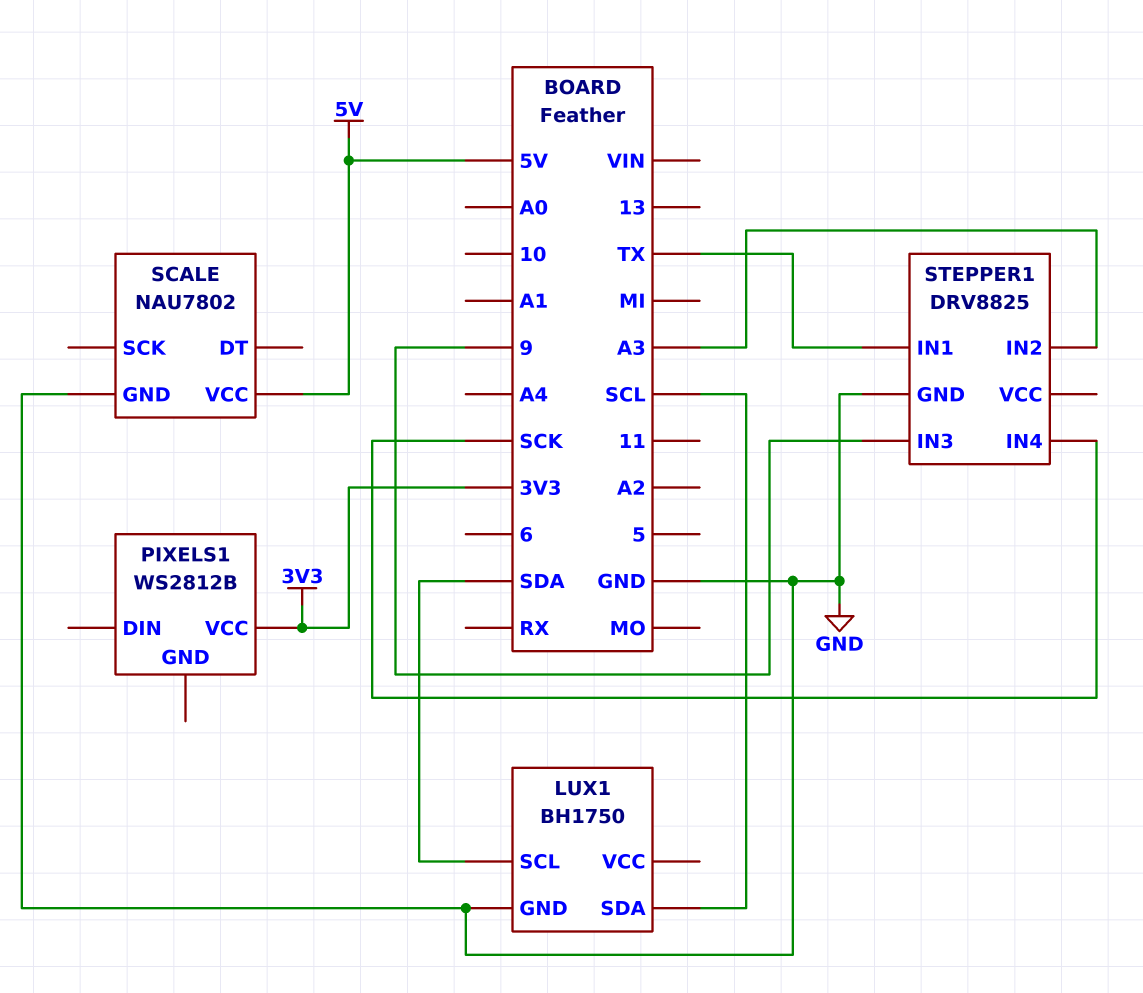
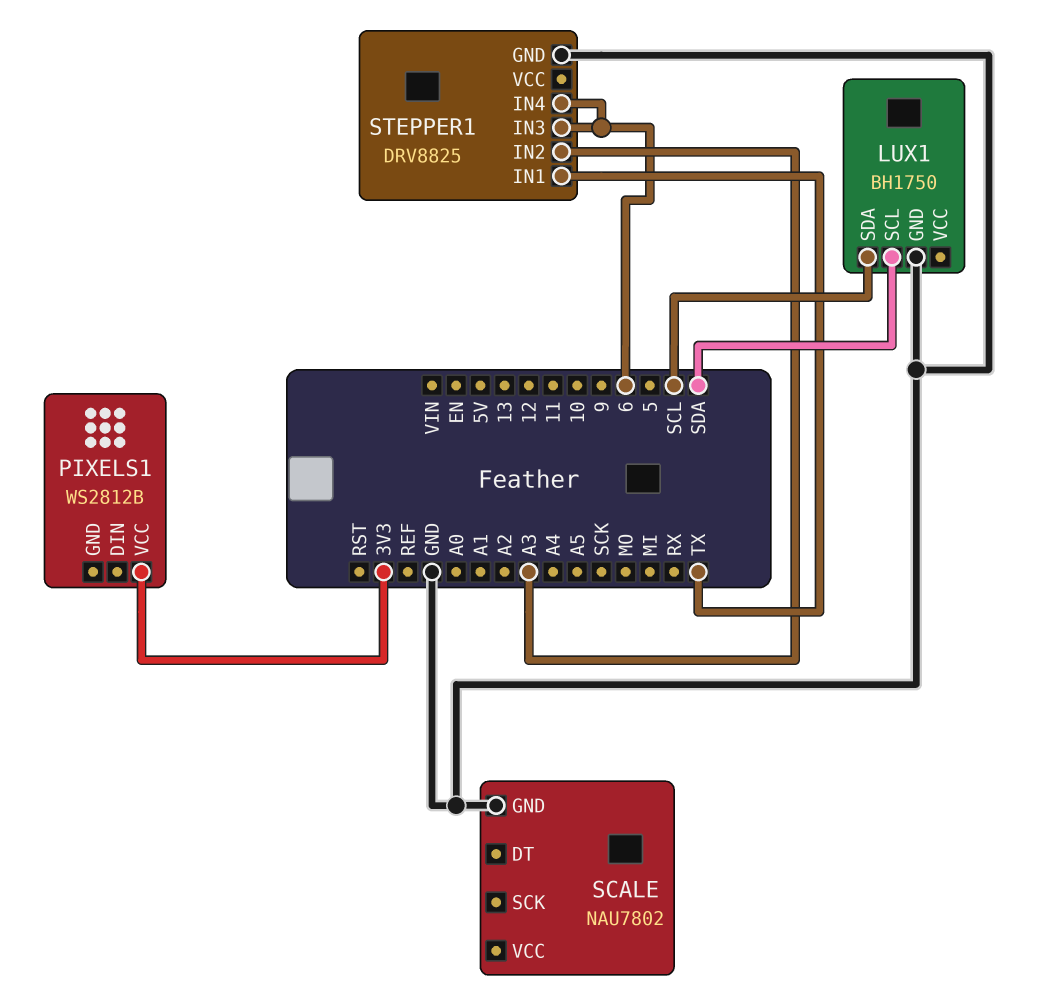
SCALE pin VCC: 5V -> none
STEPPER1 pin IN3: 9 -> 6
STEPPER1 pin IN4: SCK -> 6

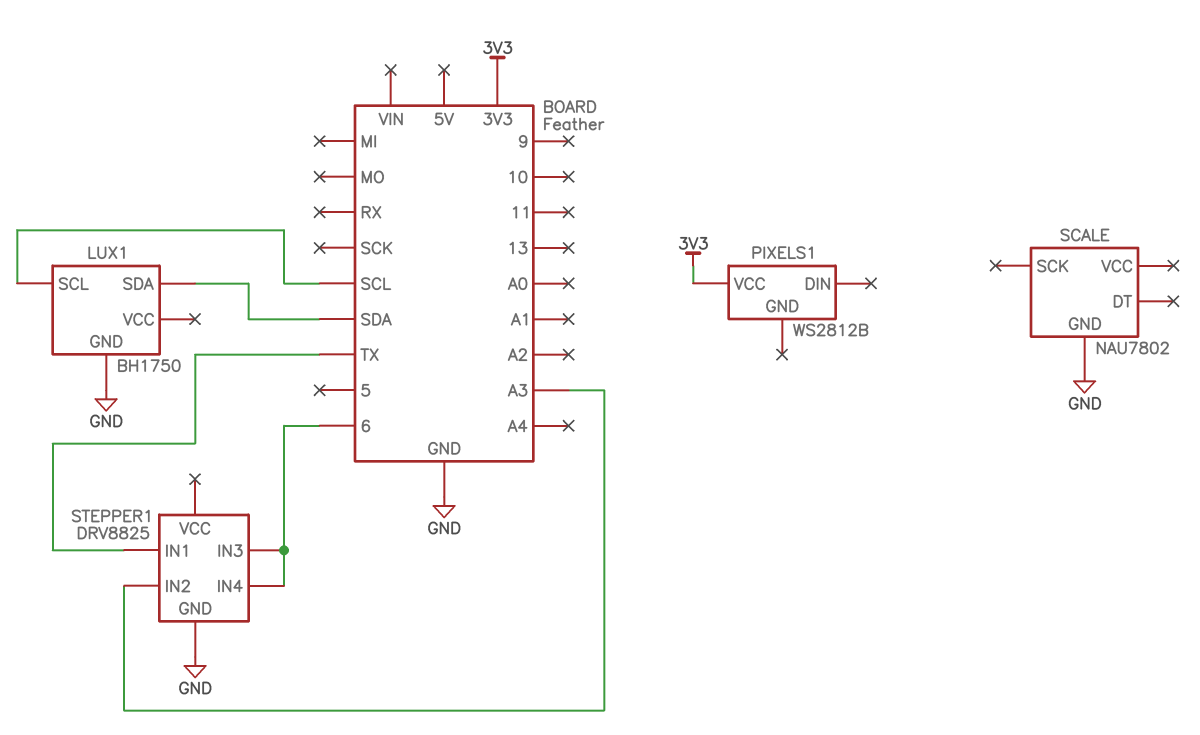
LUX1 pin SCL: SDA -> SCL
LUX1 pin SDA: SCL -> SDA

